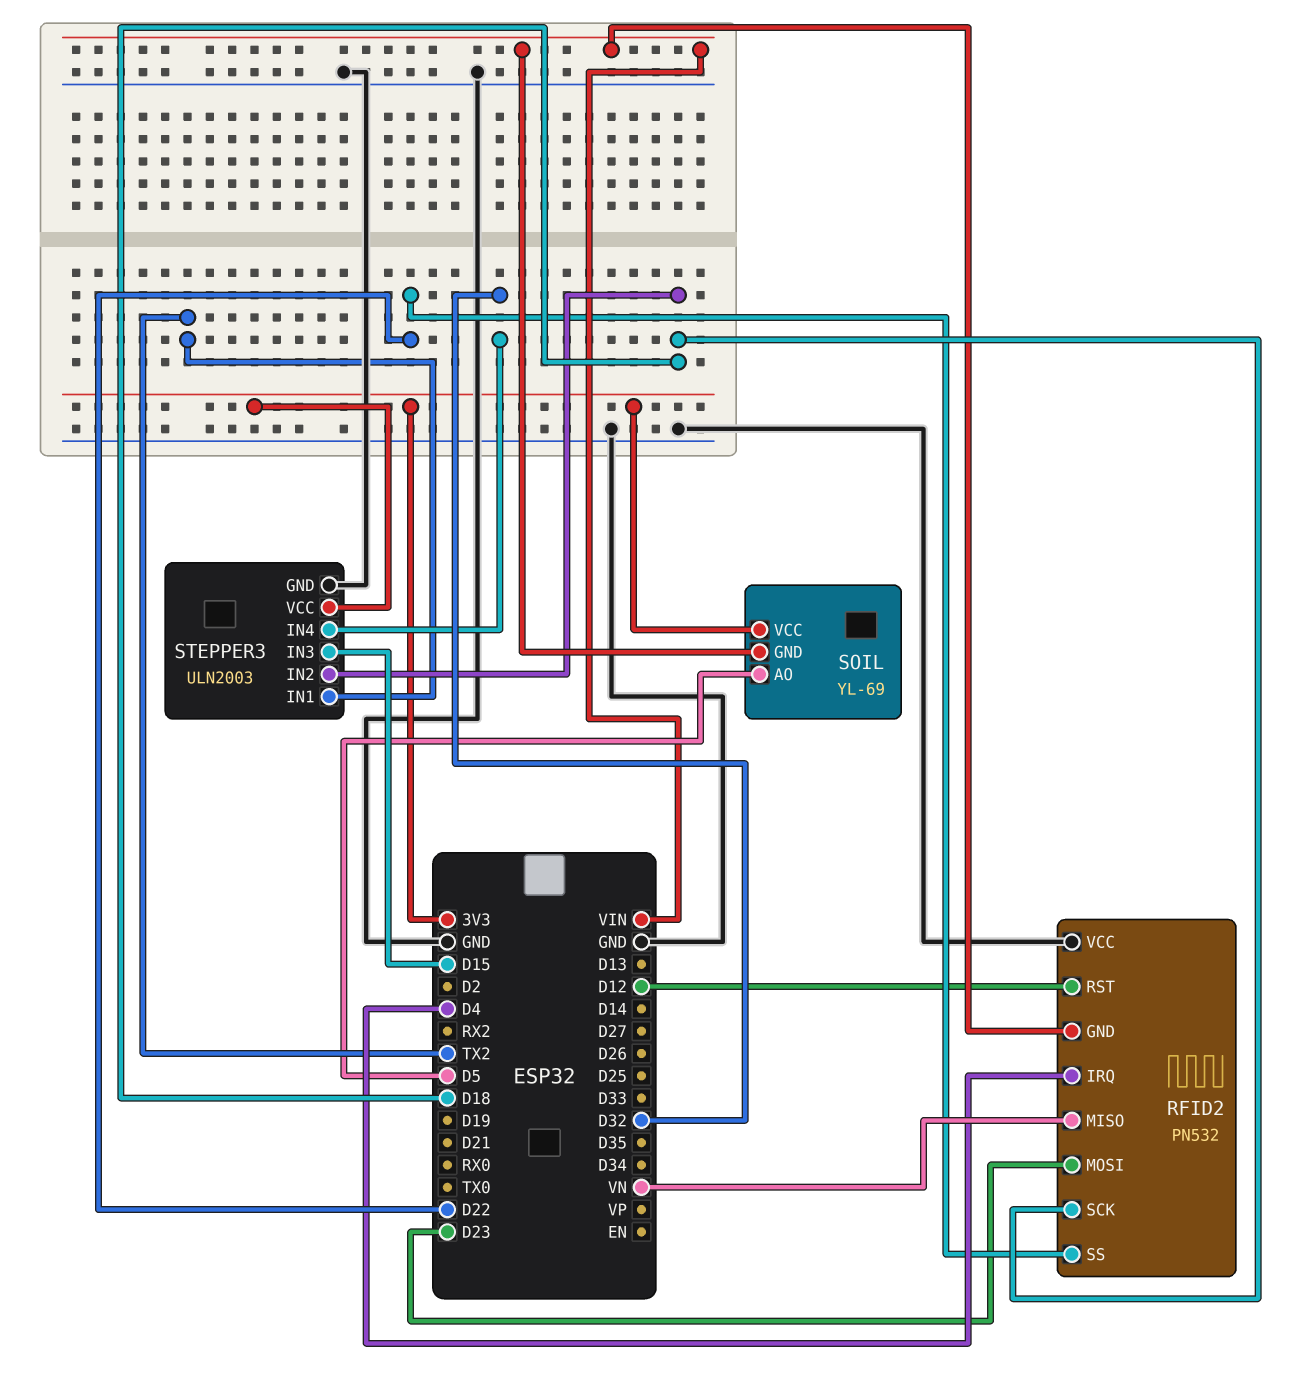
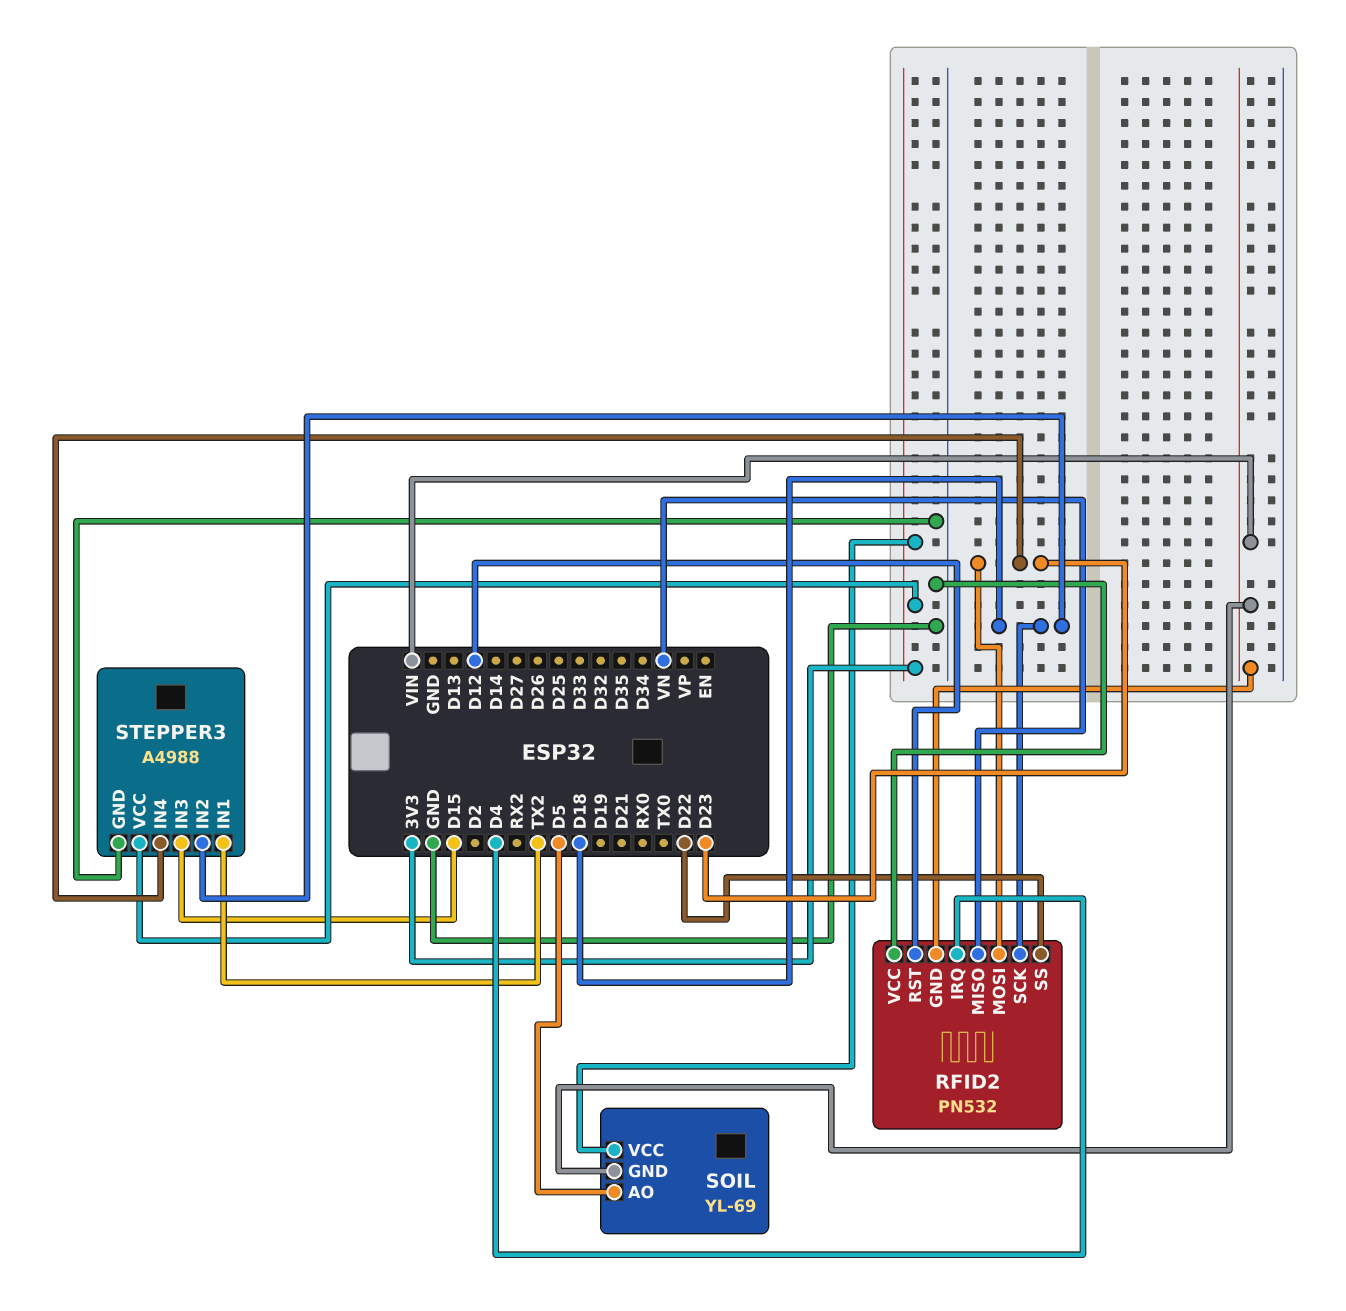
STEPPER3: ULN2003 -> A4988
STEPPER3 pin IN4: D32 -> D23

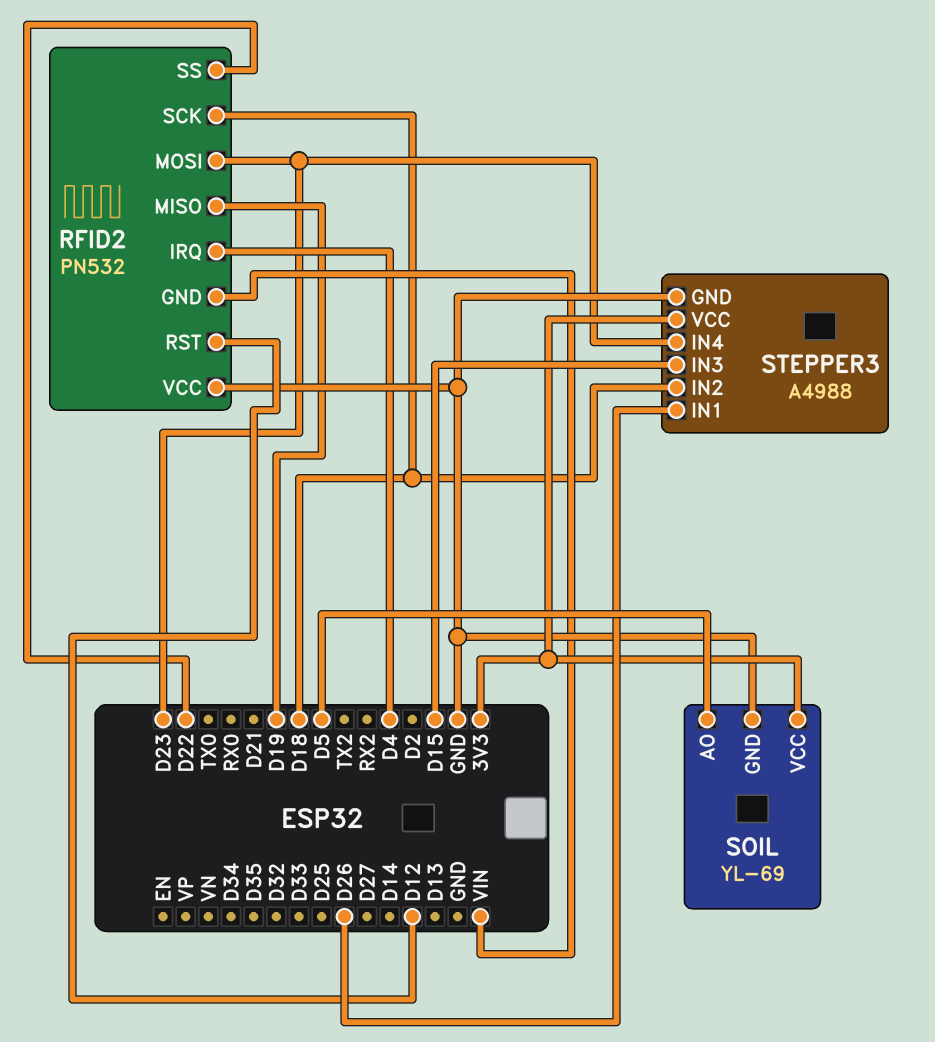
RFID2 pin MISO: VN -> D19
SOIL pin GND: VIN -> GND
STEPPER3 pin IN1: TX2 -> D26

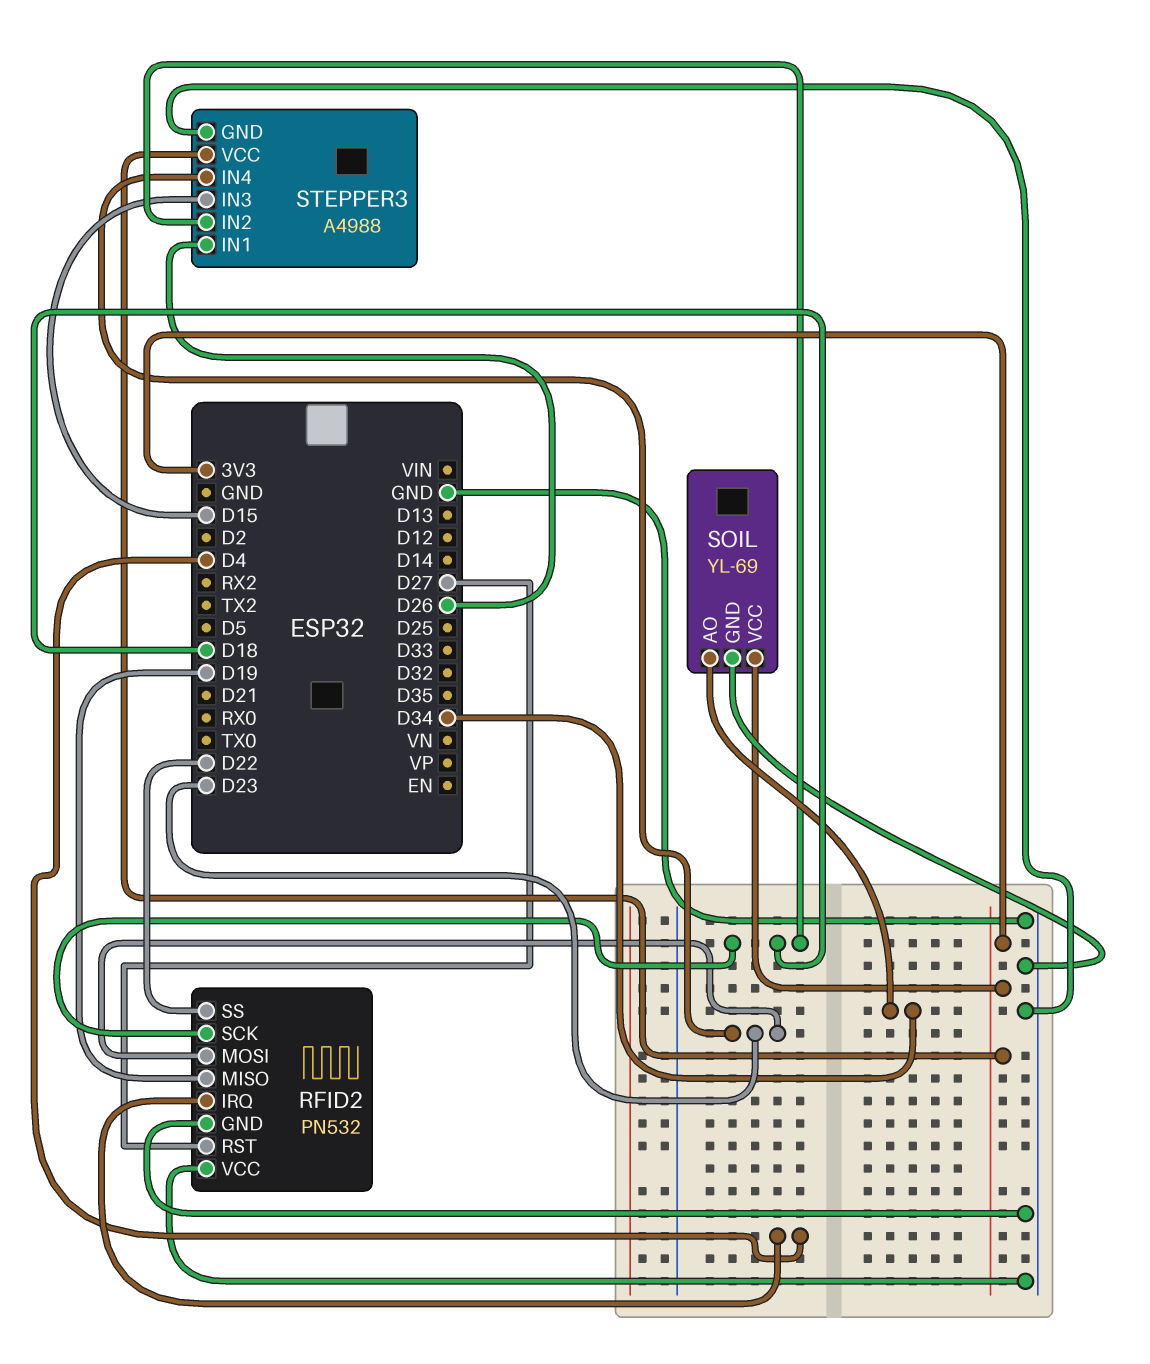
RFID2 pin GND: VIN -> GND
RFID2 pin RST: D12 -> D27
SOIL pin AO: D5 -> D34

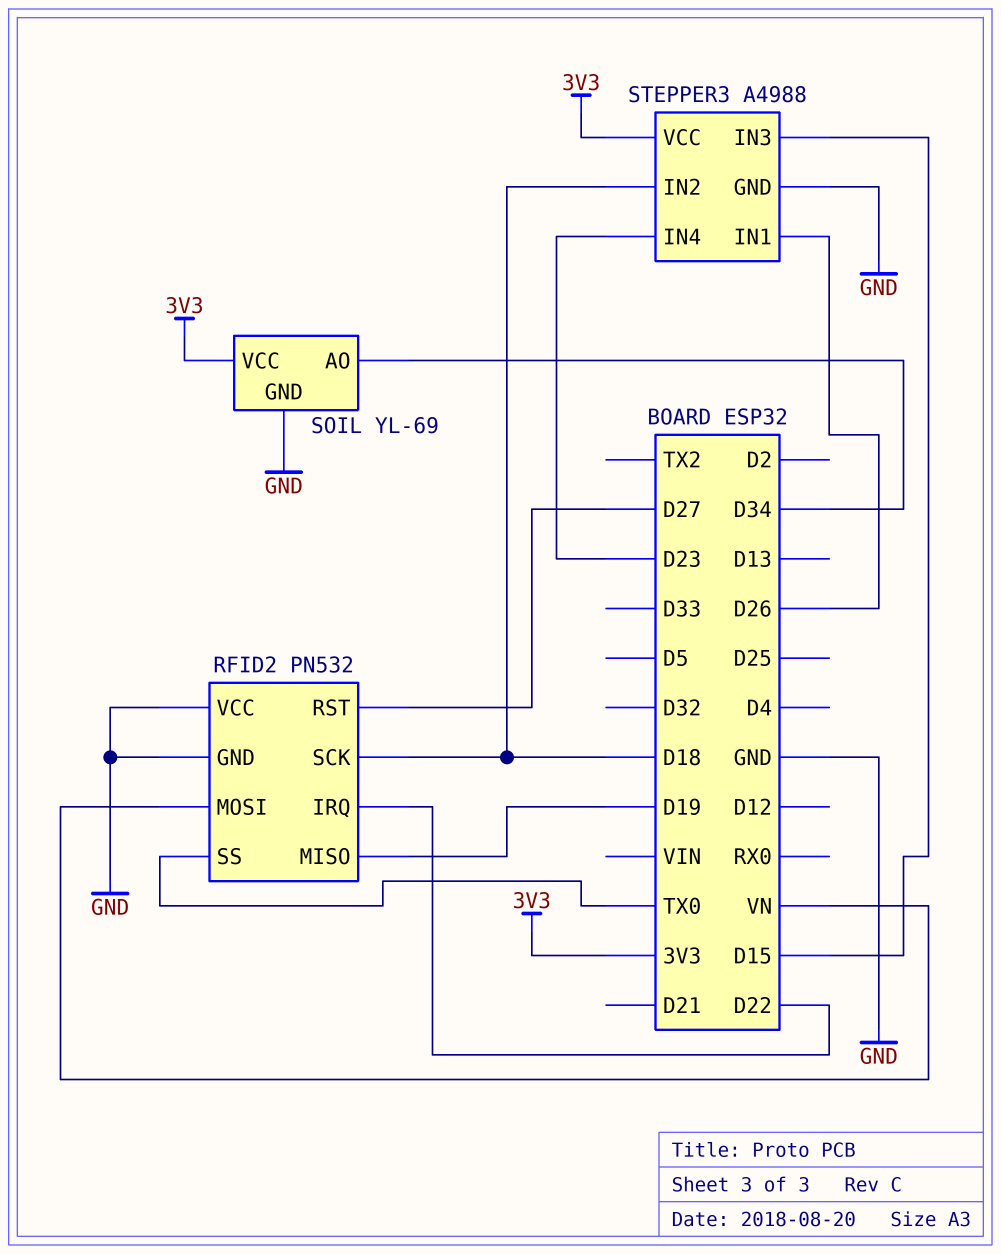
RFID2 pin IRQ: D4 -> D22
RFID2 pin MOSI: D23 -> VN
RFID2 pin SS: D22 -> TX0

